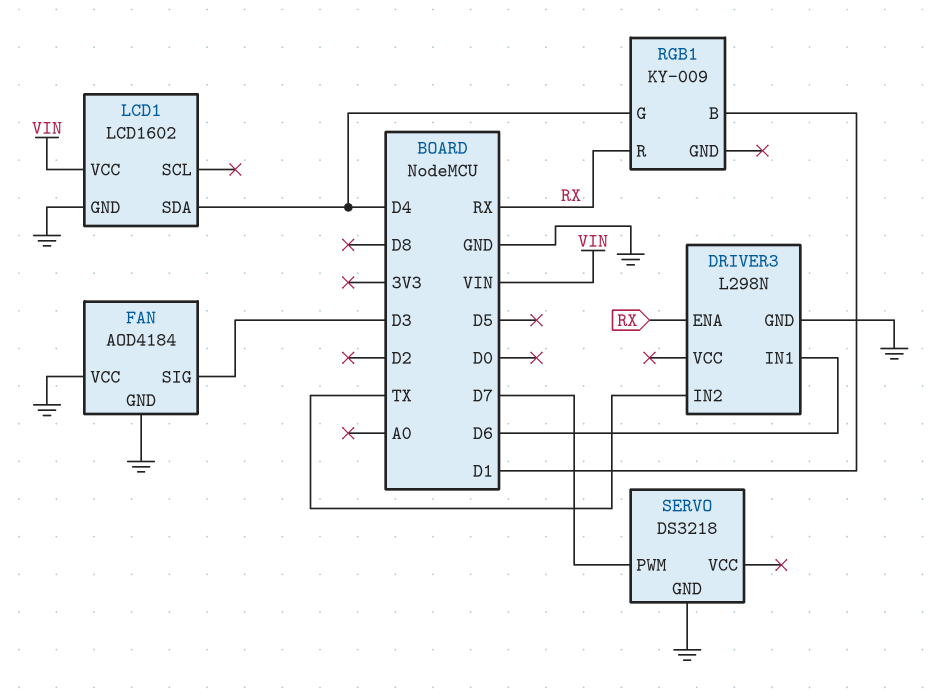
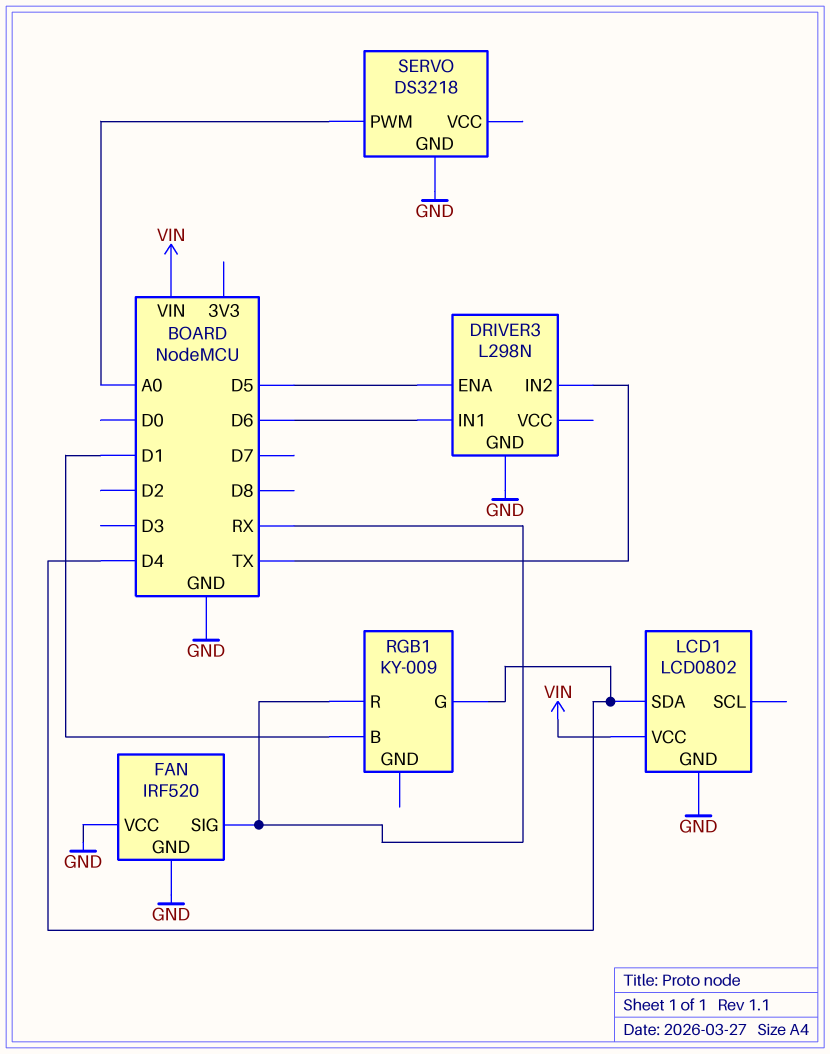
DRIVER3 pin ENA: RX -> D5
FAN: AOD4184 -> IRF520
FAN pin SIG: D3 -> RX
LCD1: LCD1602 -> LCD0802
SERVO pin PWM: D7 -> A0

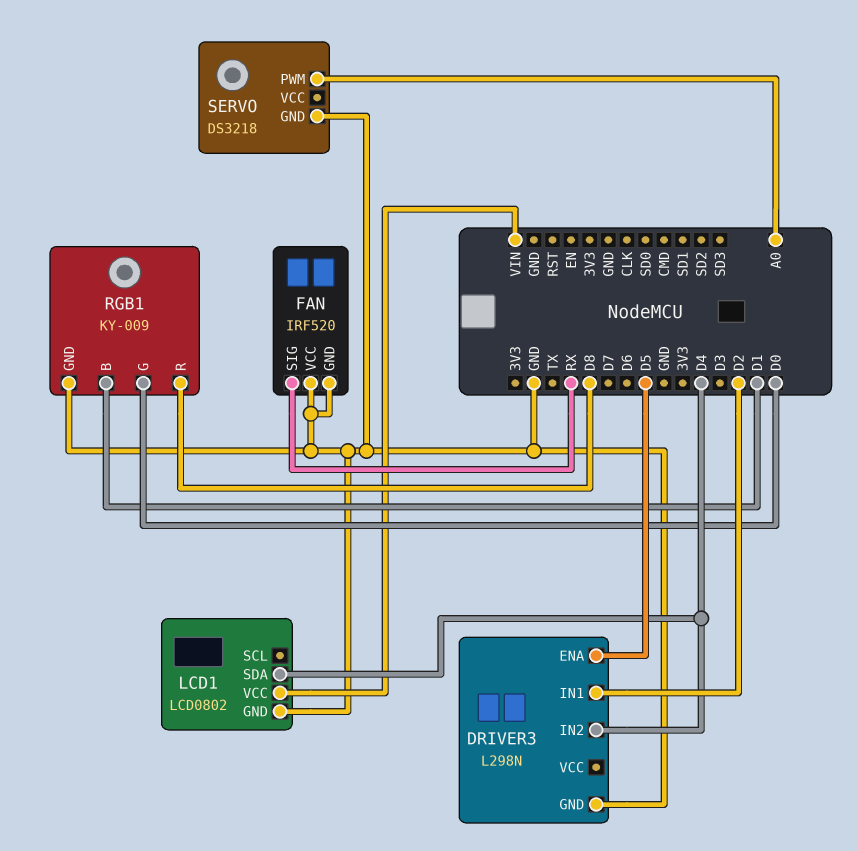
DRIVER3 pin IN1: D6 -> D2
DRIVER3 pin IN2: TX -> D4
RGB1 pin G: D4 -> D0
RGB1 pin GND: none -> GND
RGB1 pin R: RX -> D8

